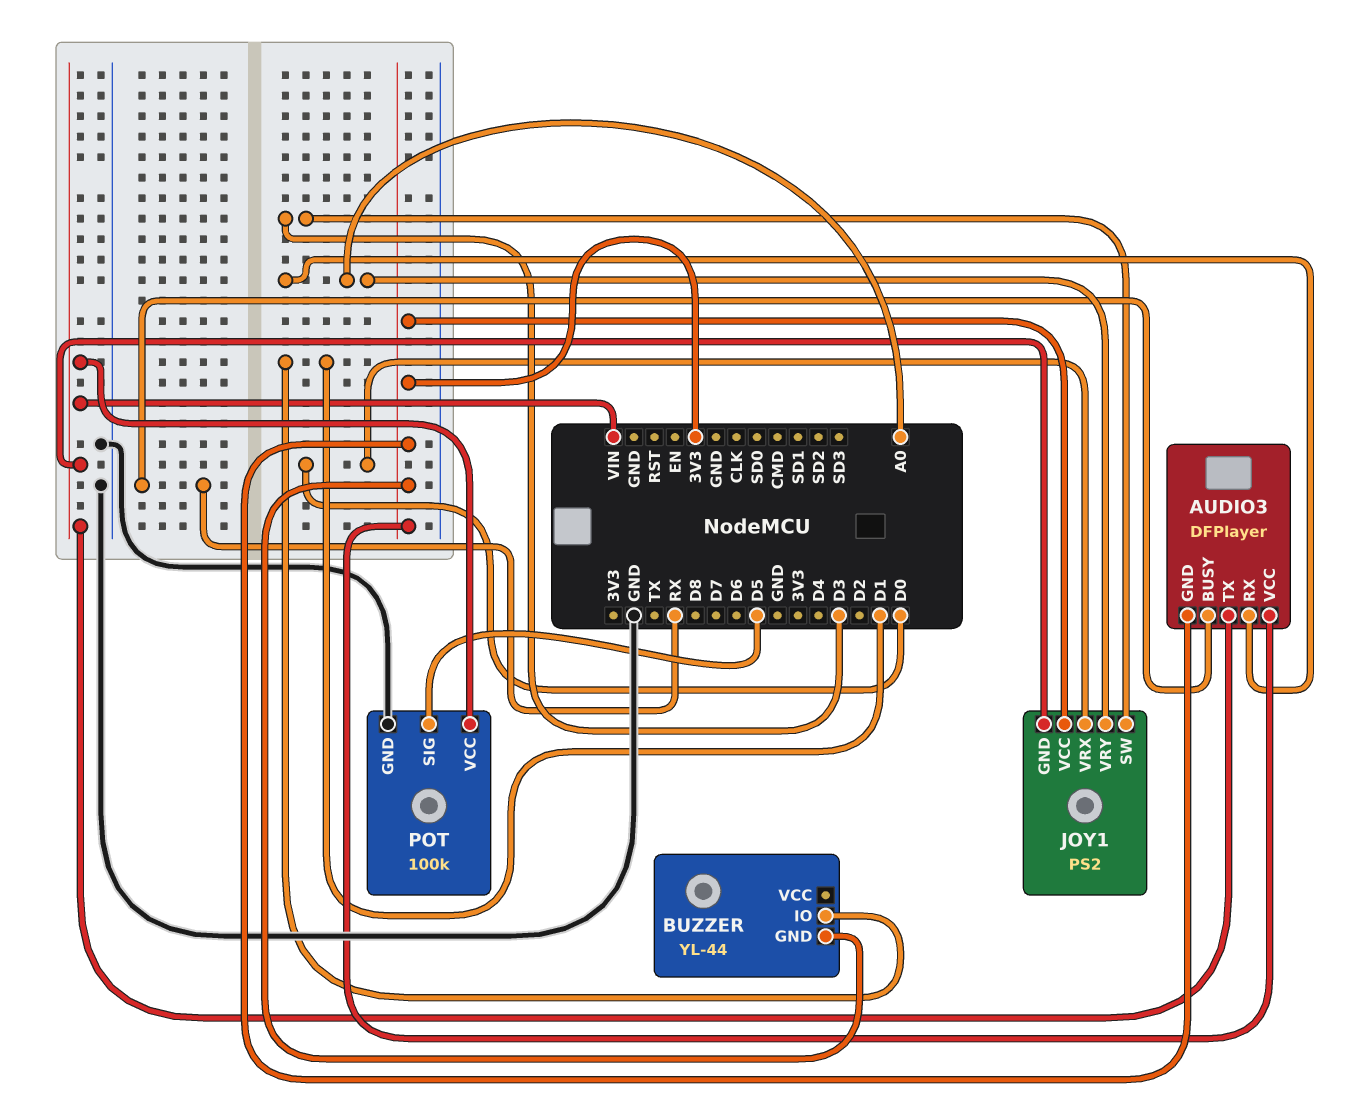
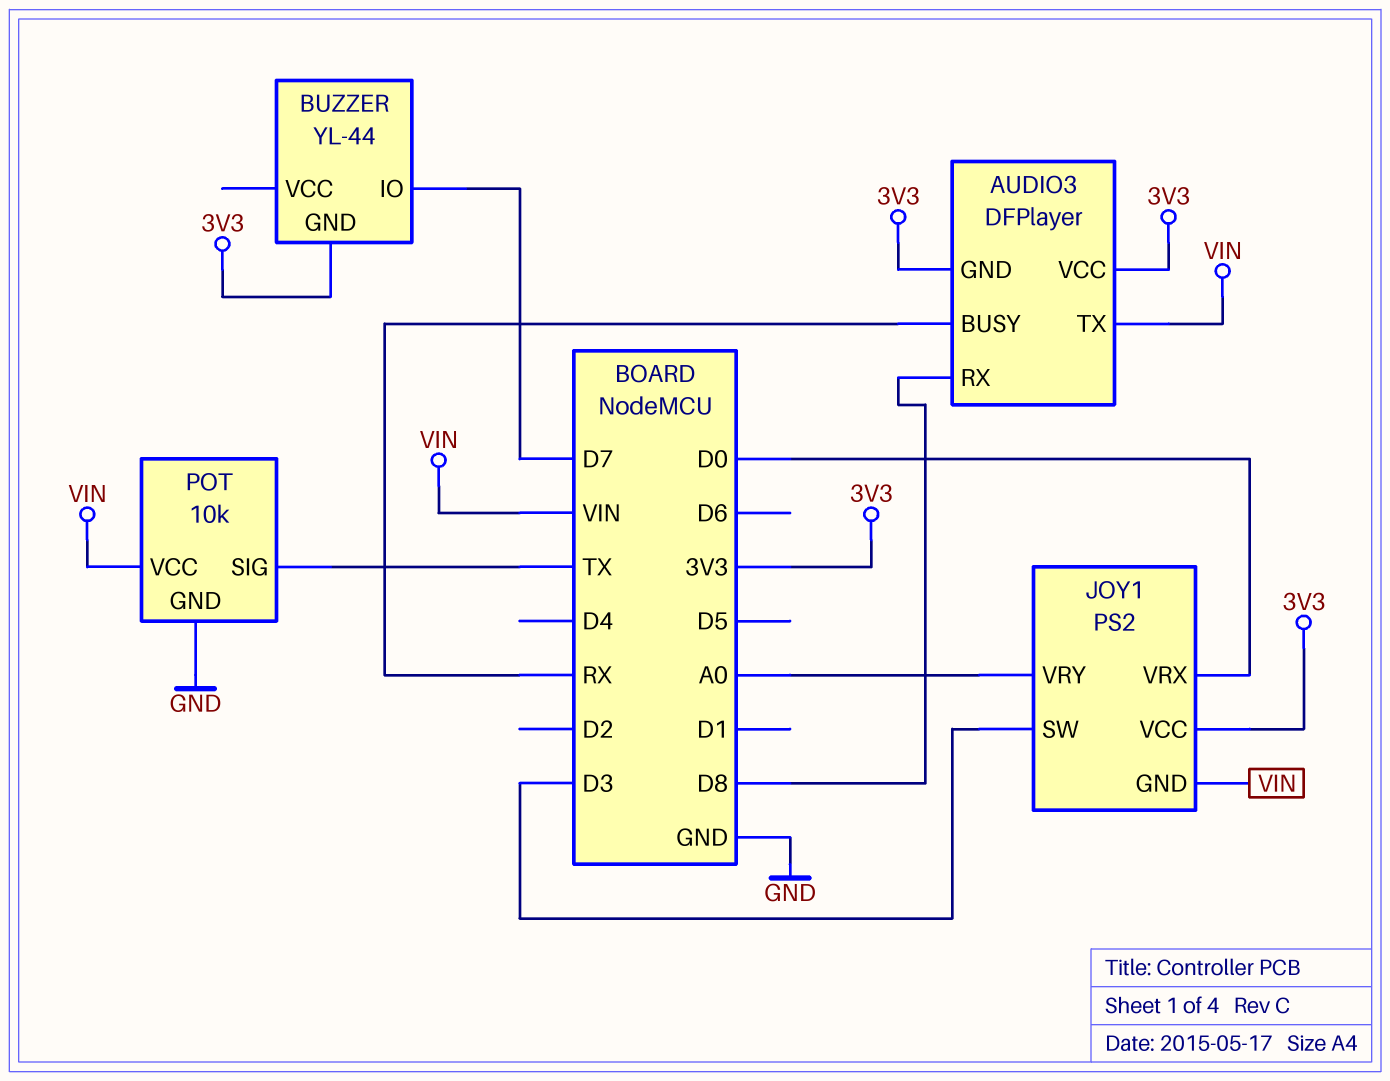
AUDIO3 pin RX: A0 -> D8
BUZZER pin IO: D1 -> D7
POT: 100k -> 10k
POT pin SIG: D5 -> TX

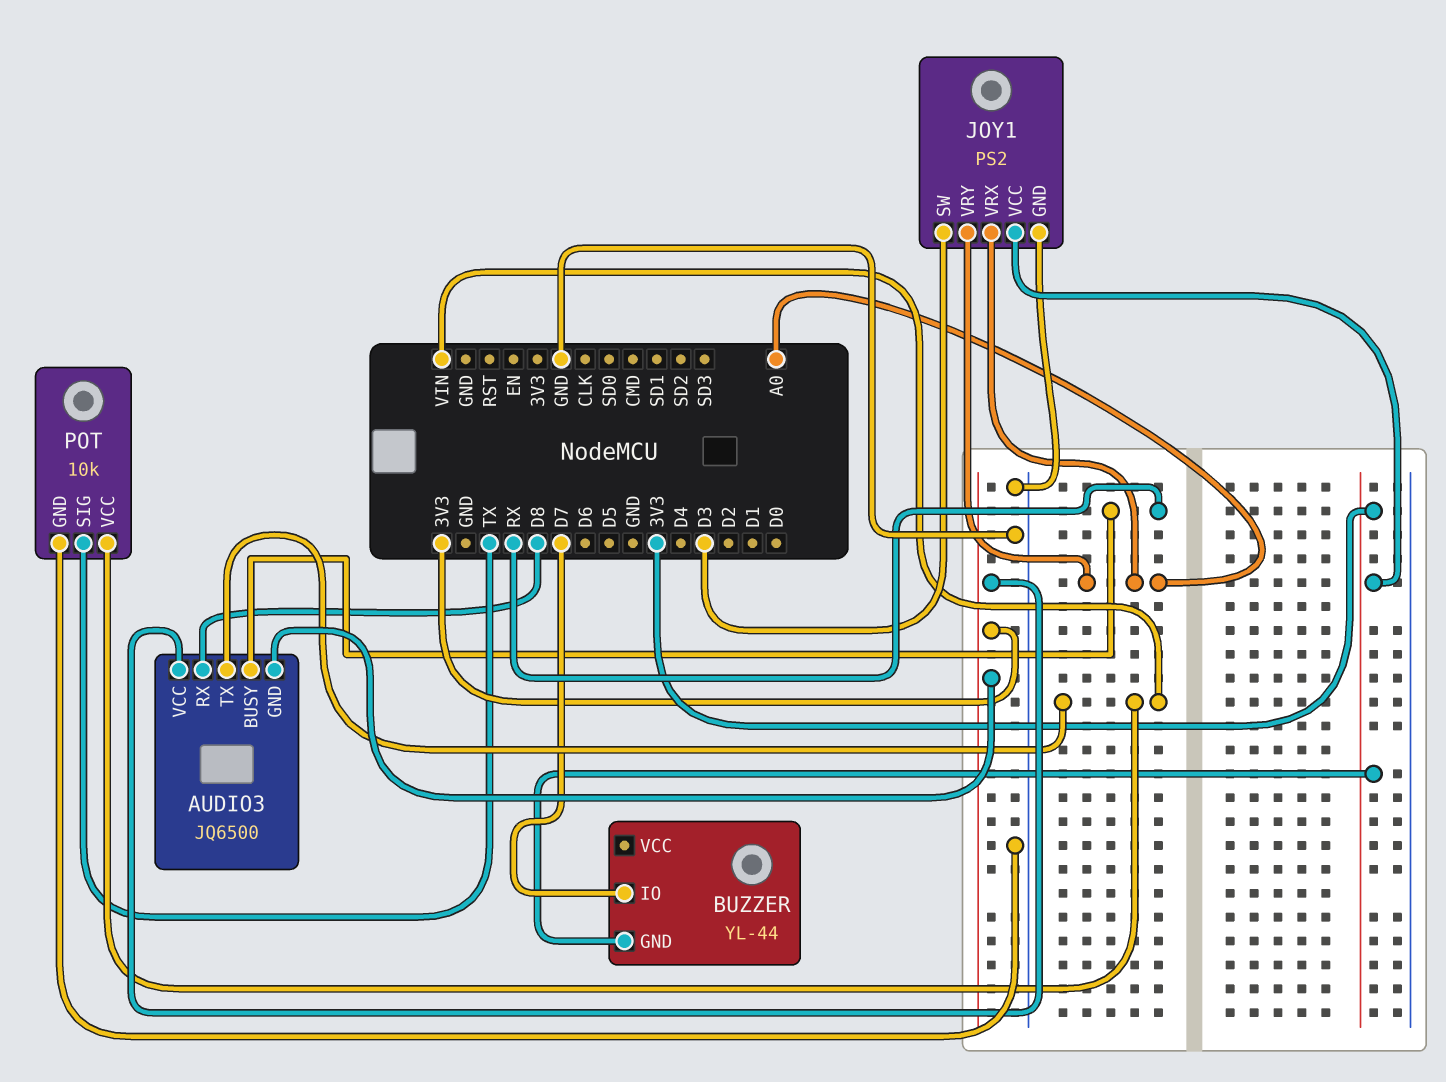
AUDIO3: DFPlayer -> JQ6500
JOY1 pin GND: VIN -> GND
JOY1 pin VRX: D0 -> A0

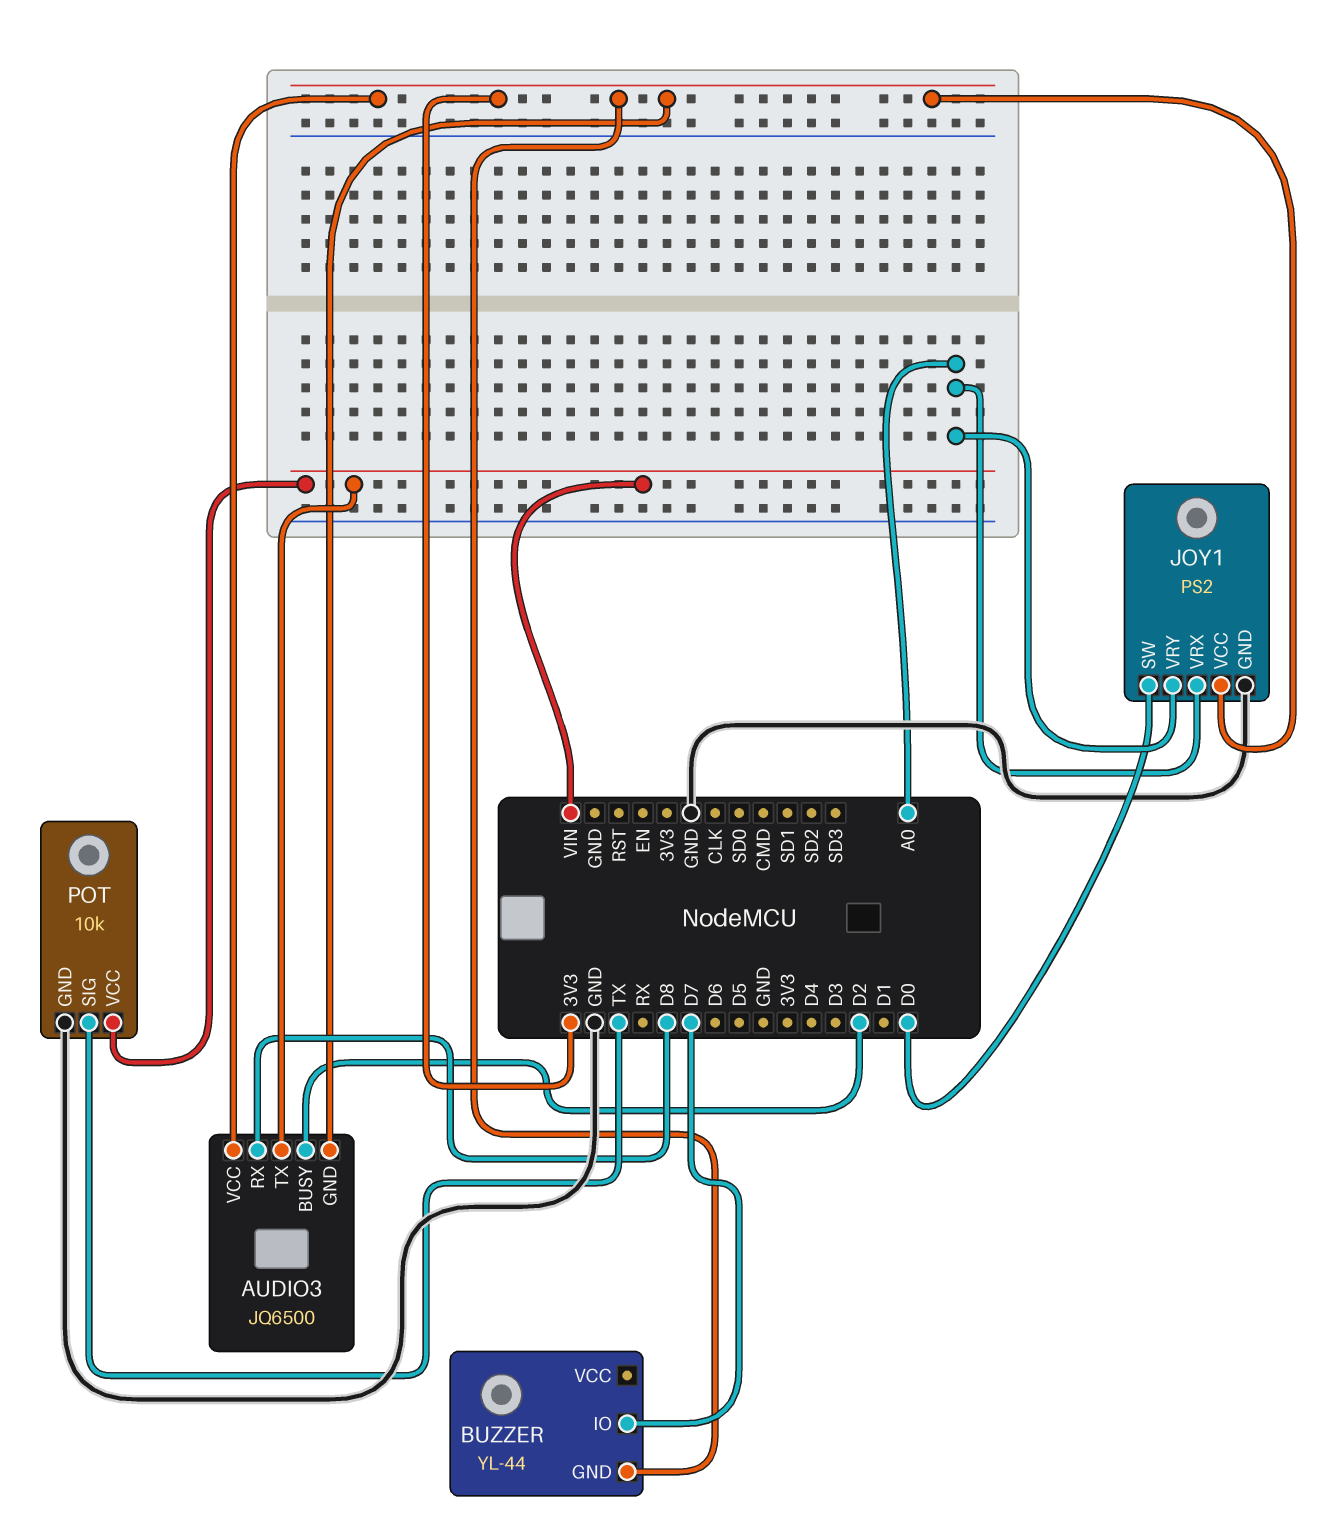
AUDIO3 pin BUSY: RX -> D2
JOY1 pin SW: D3 -> D0

